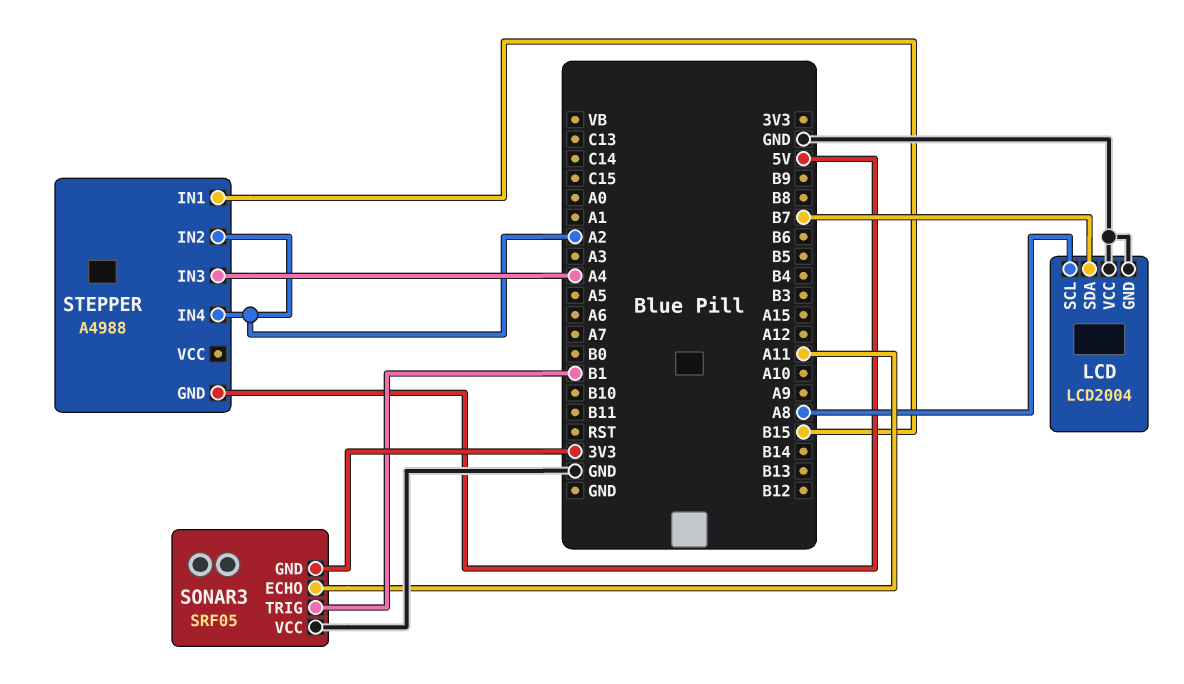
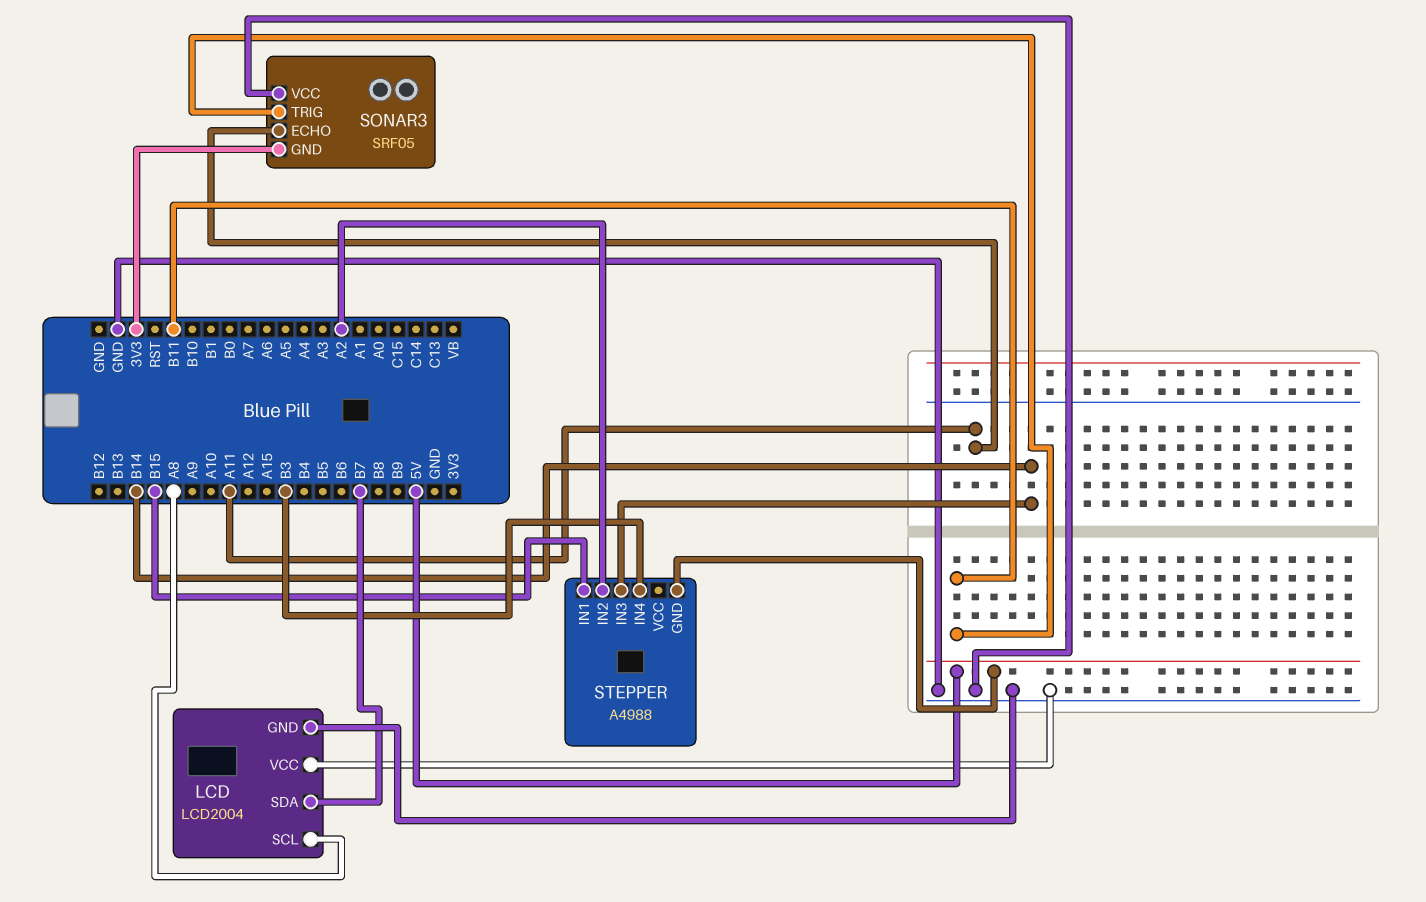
SONAR3 pin TRIG: B1 -> B11
STEPPER pin IN3: A4 -> B14
STEPPER pin IN4: A2 -> B3

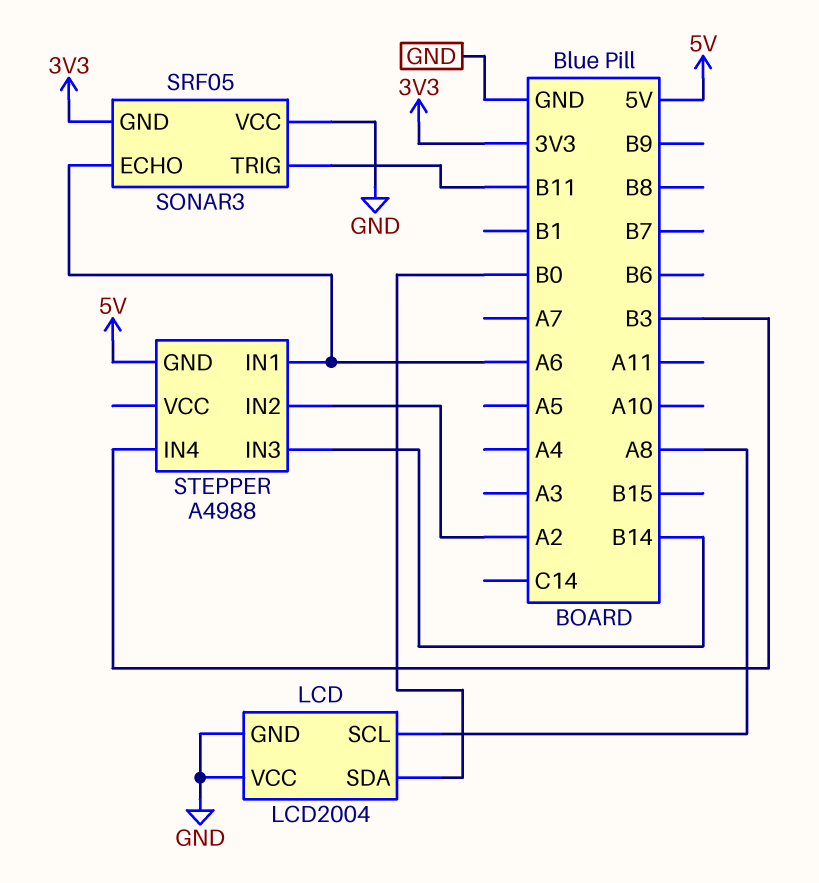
LCD pin SDA: B7 -> B0
SONAR3 pin ECHO: A11 -> A6
STEPPER pin IN1: B15 -> A6

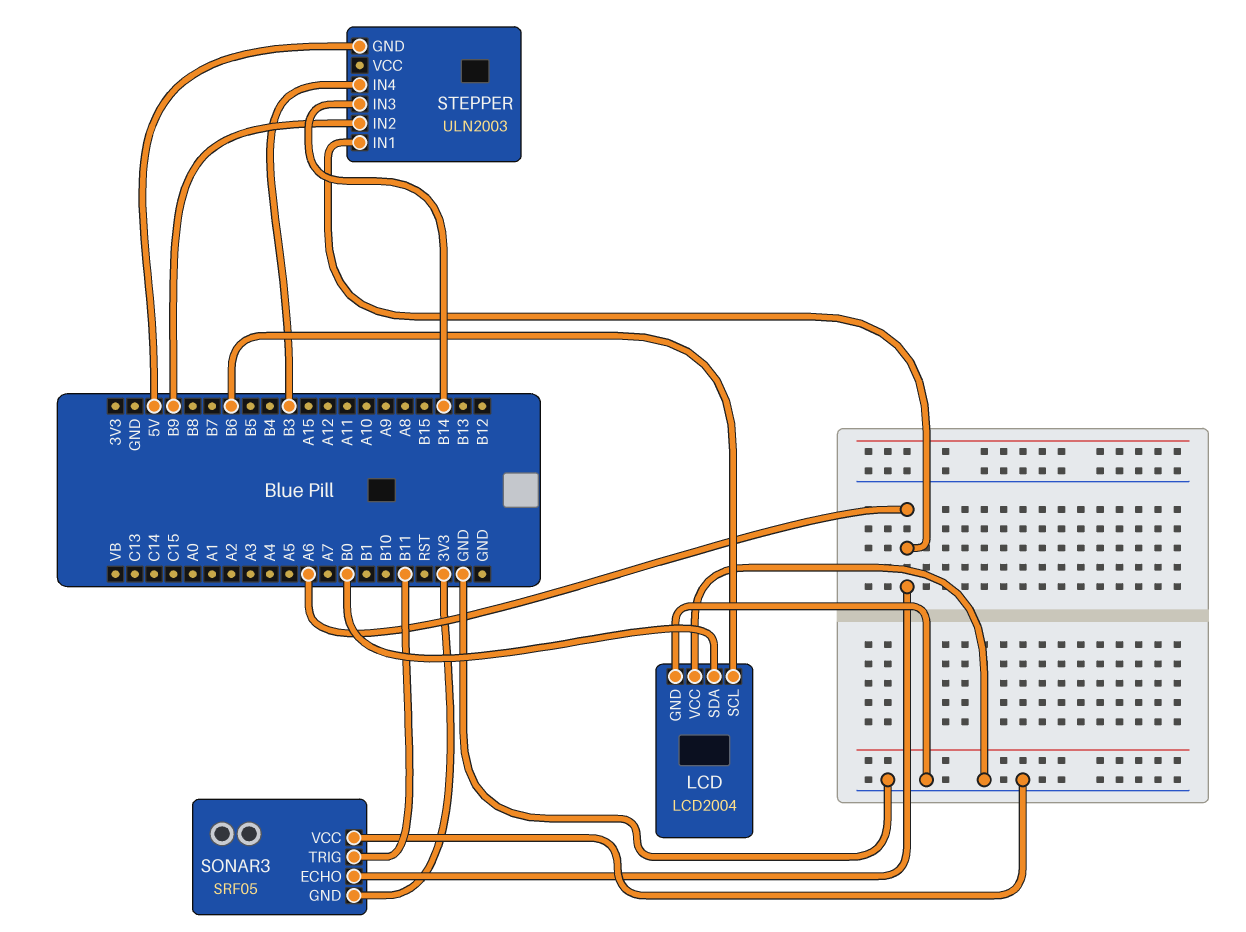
LCD pin SCL: A8 -> B6
STEPPER: A4988 -> ULN2003
STEPPER pin IN2: A2 -> B9

